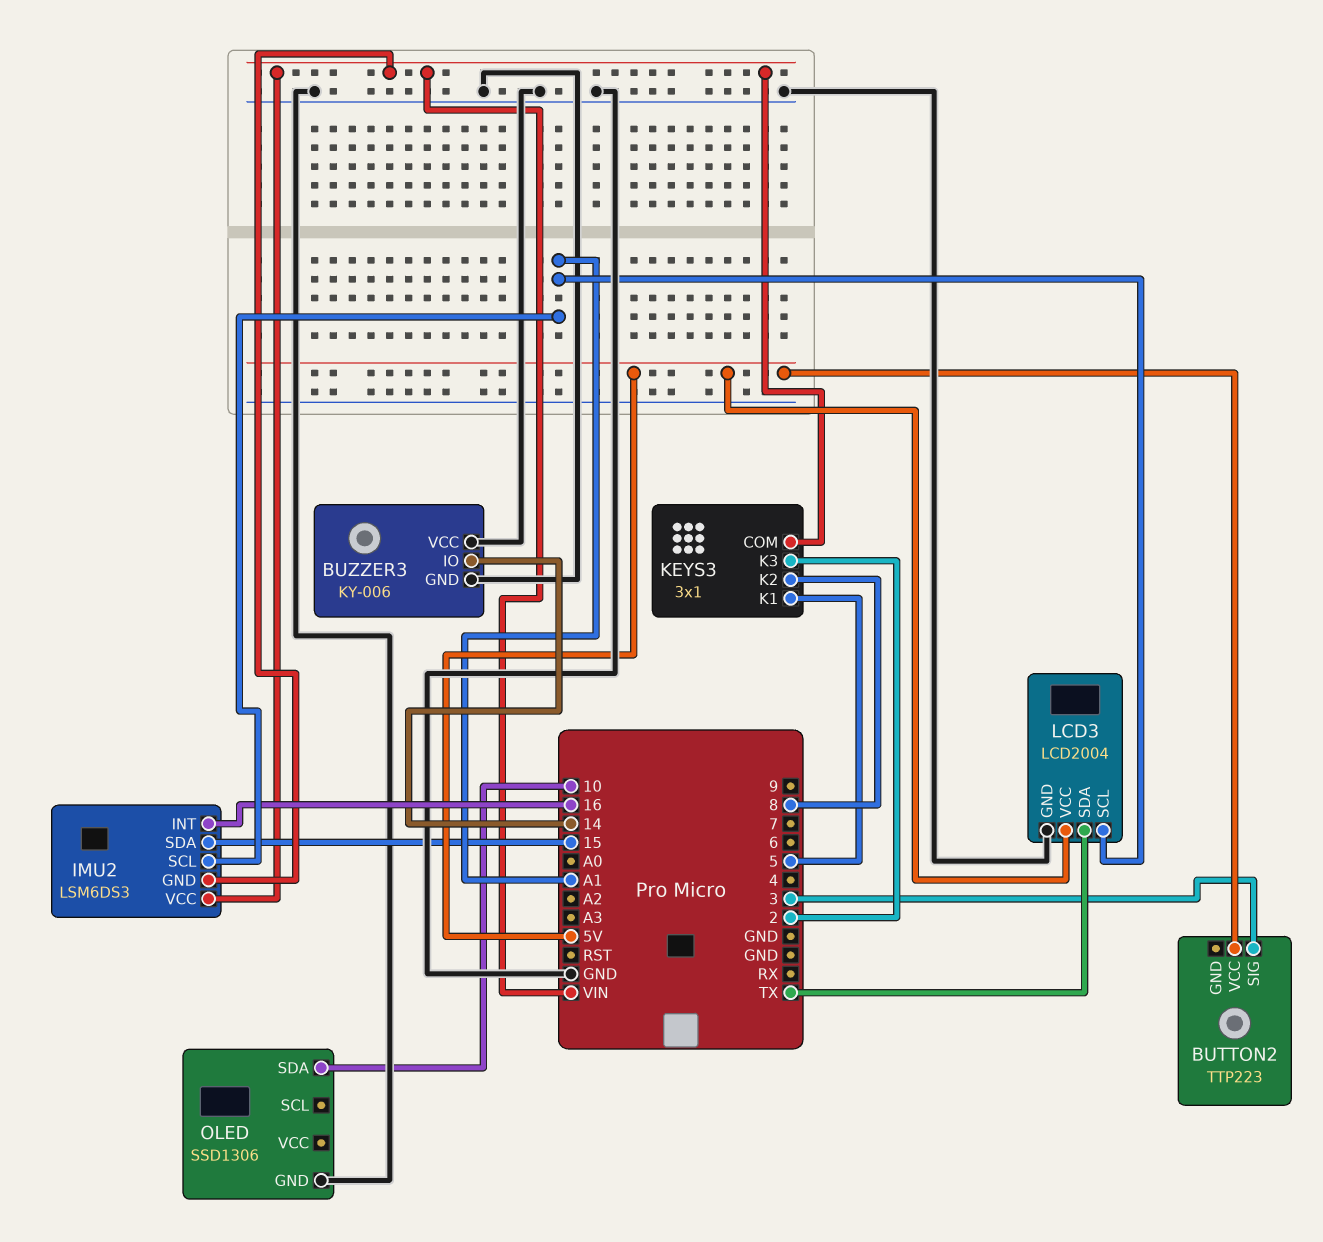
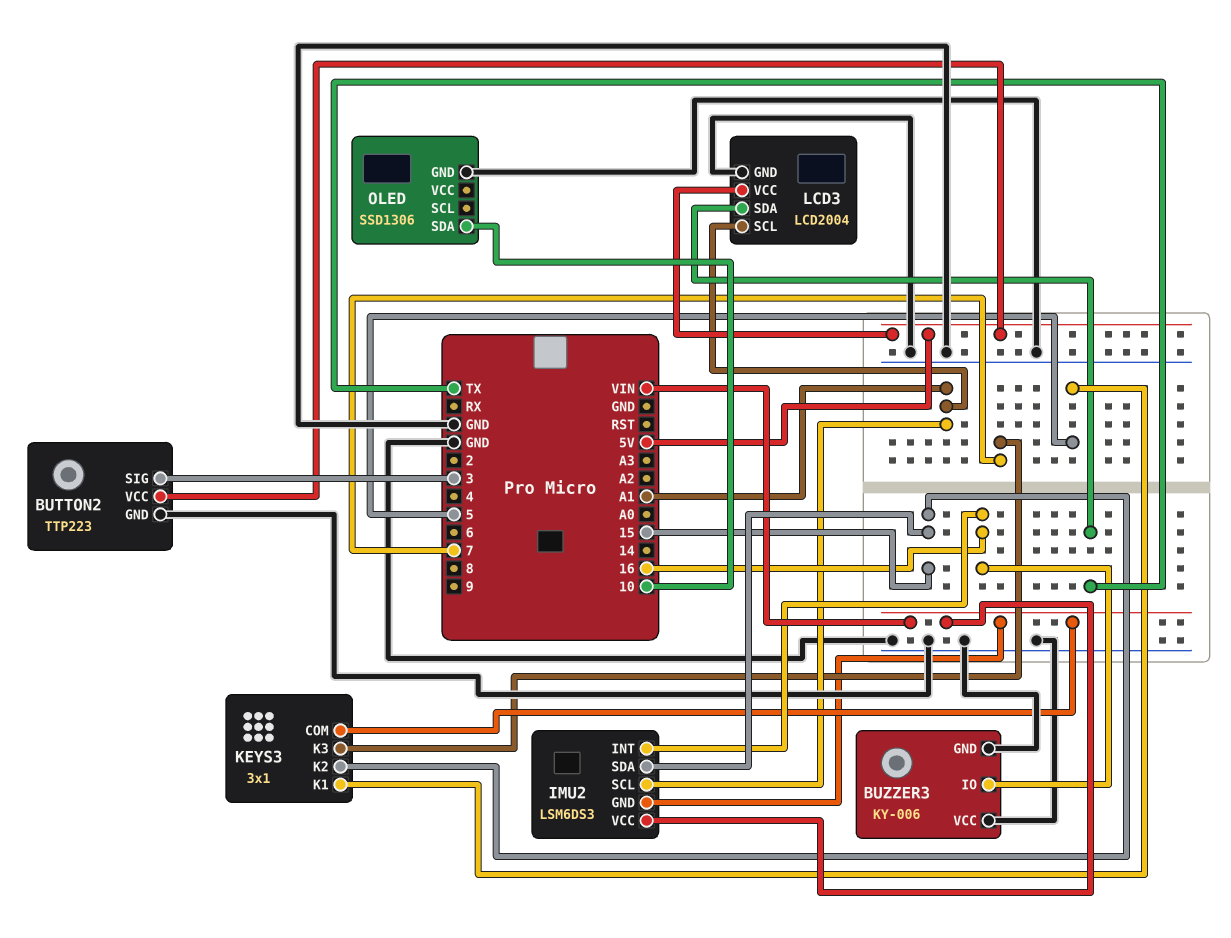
BUTTON2 pin GND: none -> GND
BUZZER3 pin IO: 14 -> 16
KEYS3 pin K2: 8 -> 15
KEYS3 pin K3: 2 -> 7

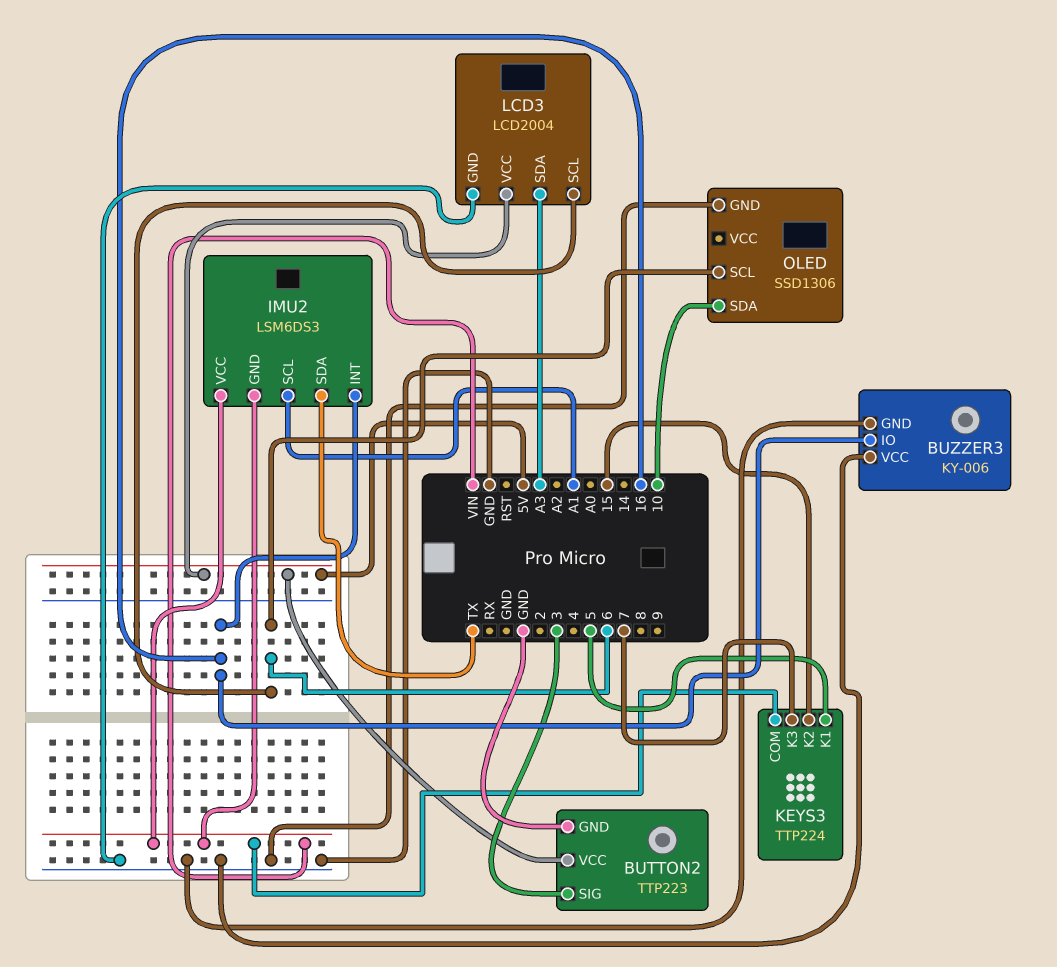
IMU2 pin SDA: 15 -> TX
KEYS3: 3x1 -> TTP224
LCD3 pin SCL: A1 -> 6
LCD3 pin SDA: TX -> A3
OLED pin SCL: none -> 6

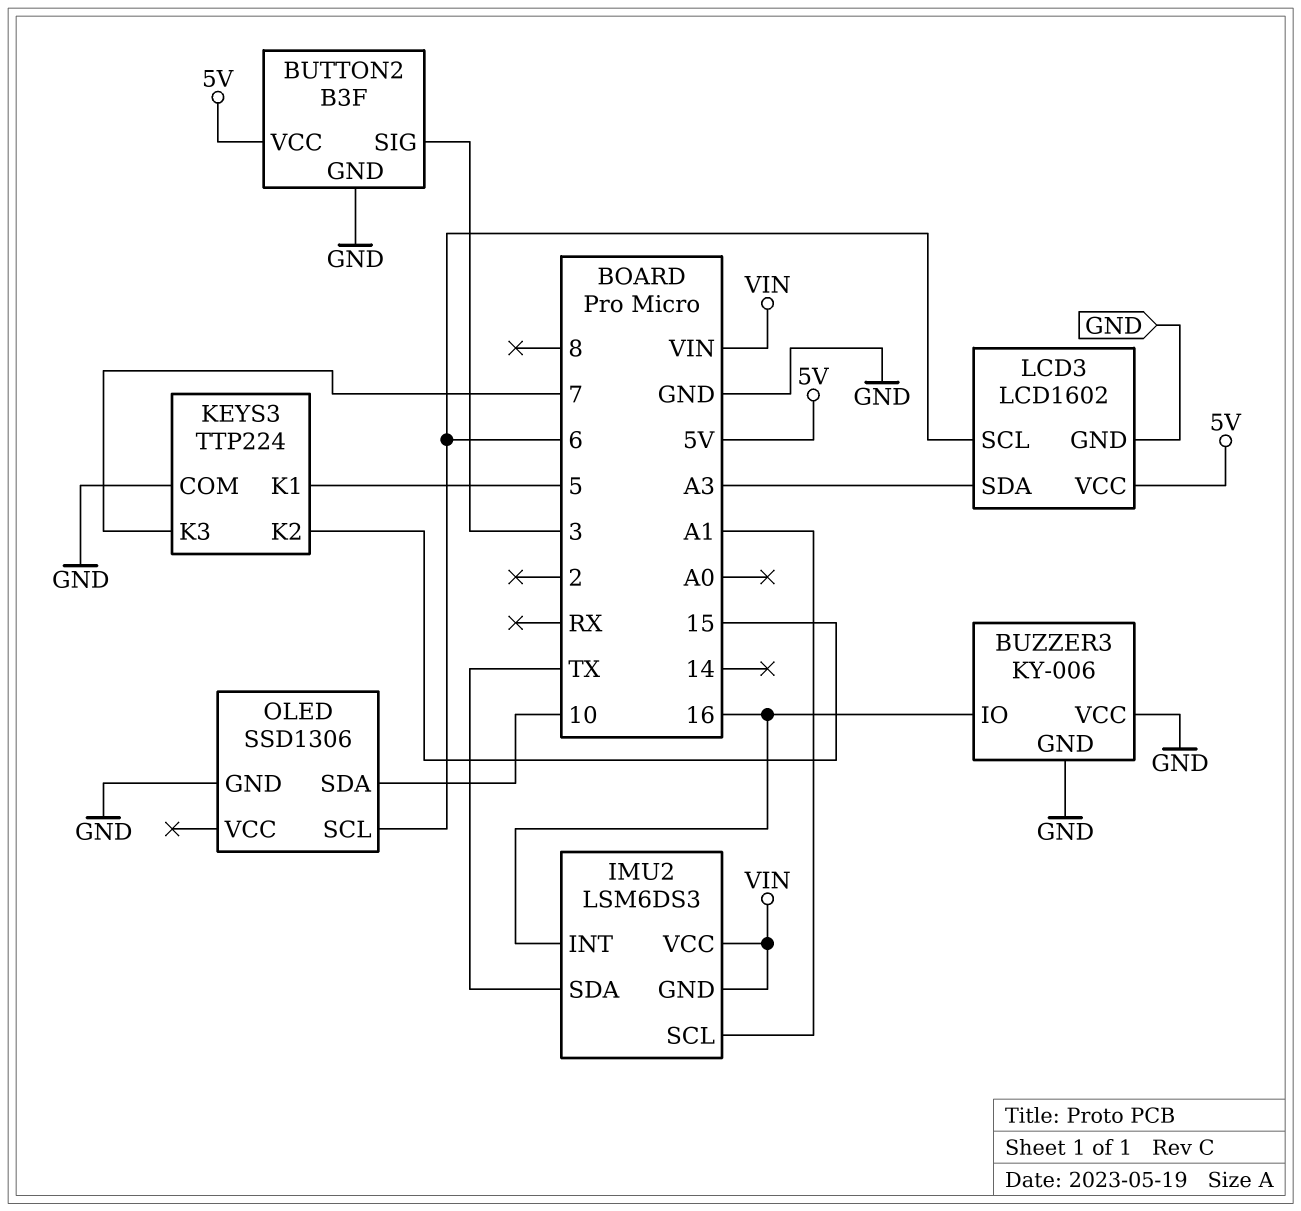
BUTTON2: TTP223 -> B3F
KEYS3 pin COM: VIN -> GND
LCD3: LCD2004 -> LCD1602

